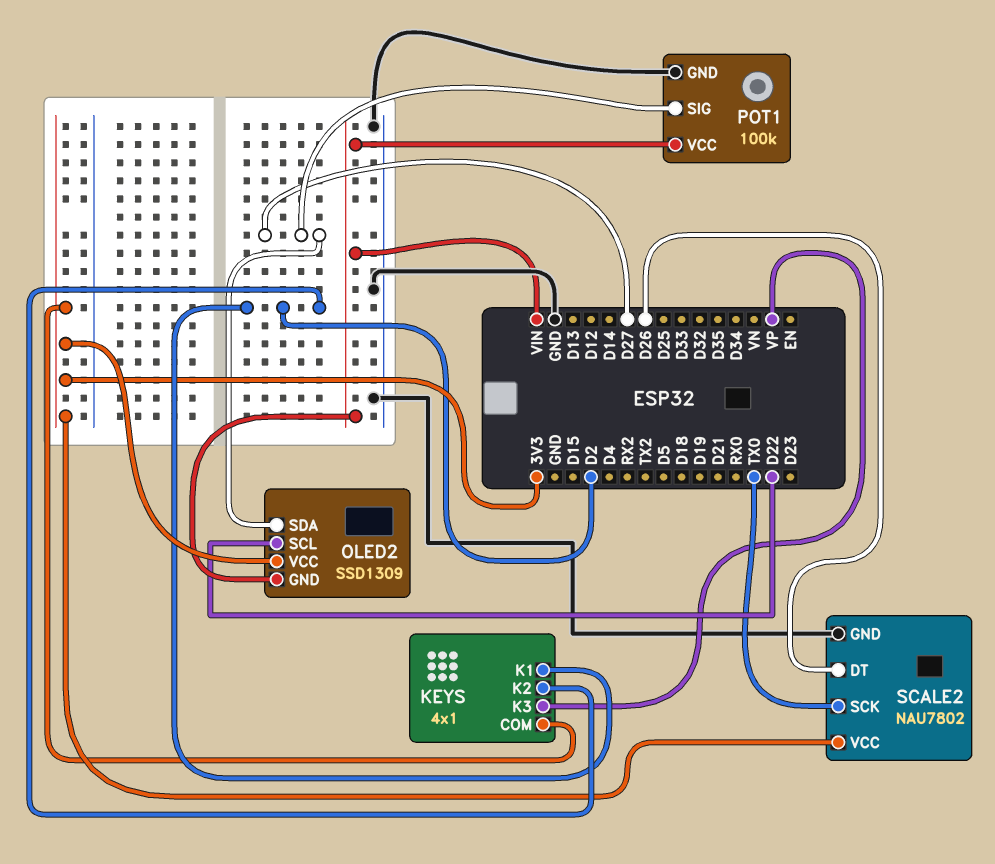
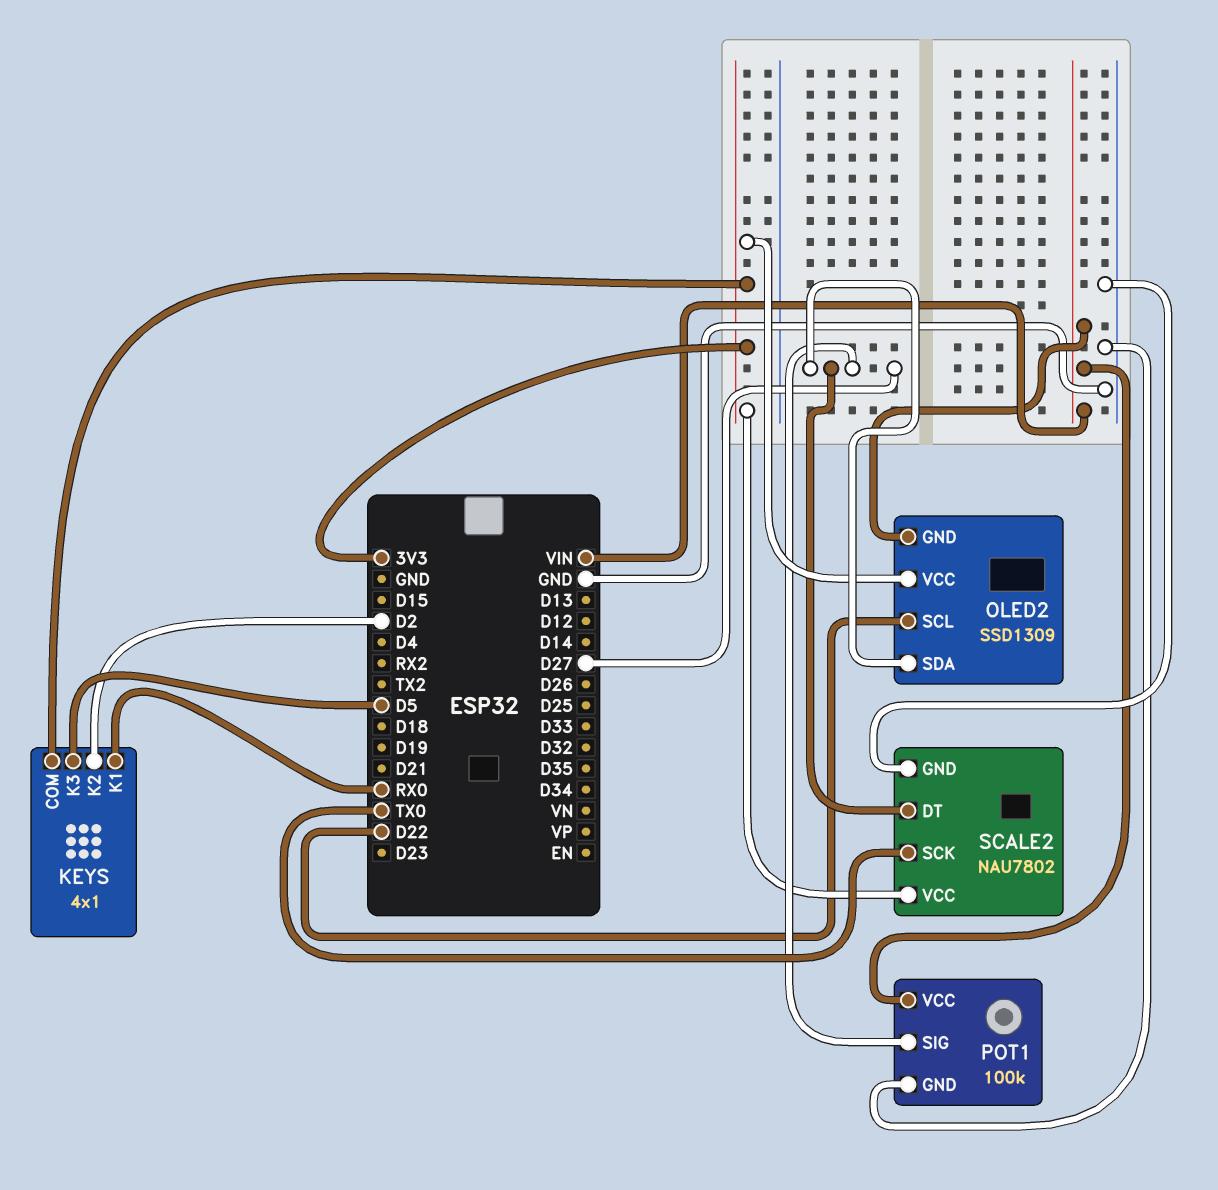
KEYS pin K1: D2 -> RX0
KEYS pin K3: VP -> D5
SCALE2 pin DT: D26 -> D27

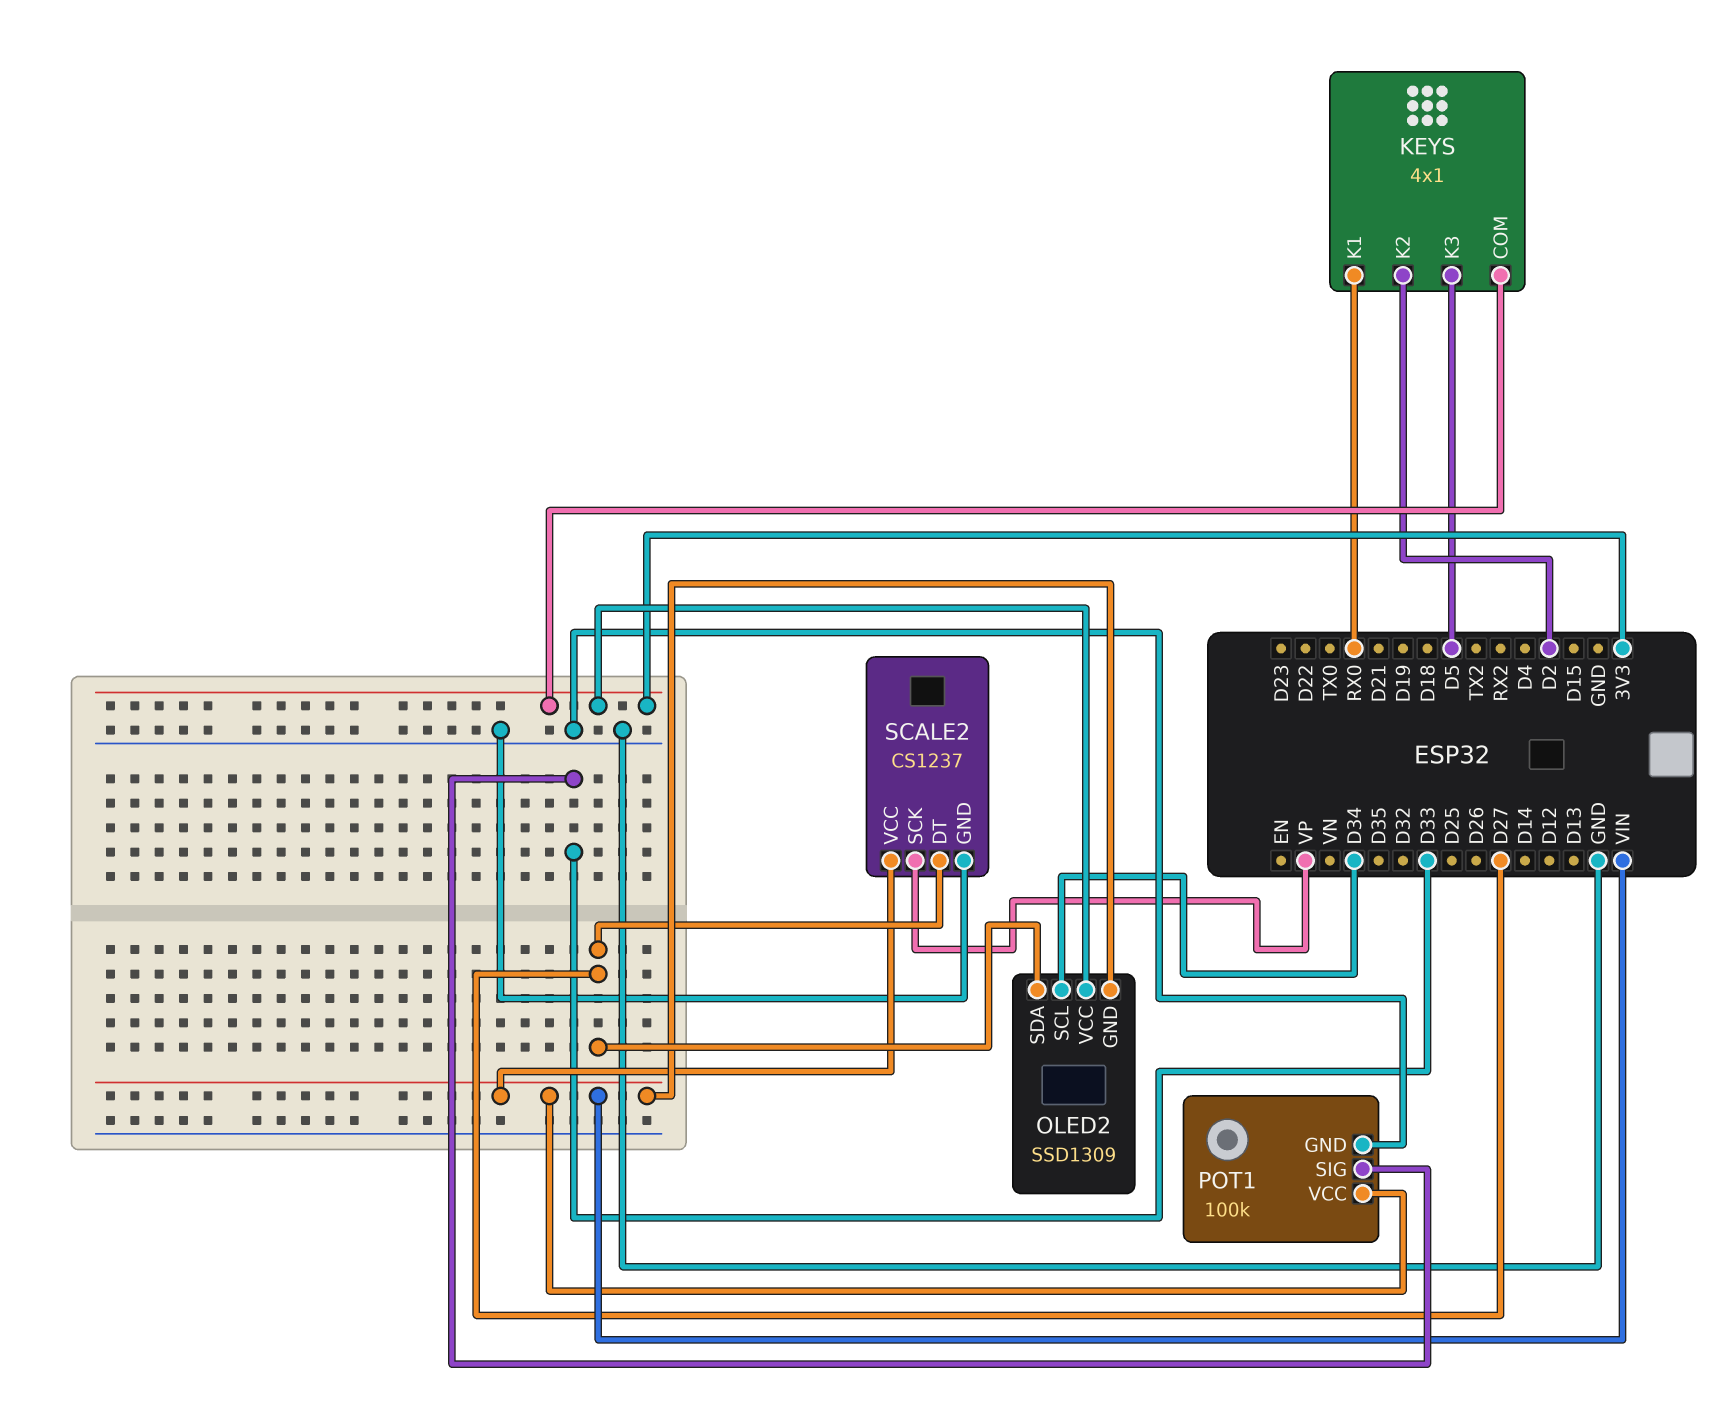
OLED2 pin SCL: D22 -> D34
POT1 pin SIG: D27 -> D33
SCALE2: NAU7802 -> CS1237
SCALE2 pin SCK: TX0 -> VP
SCALE2 pin VCC: 3V3 -> VIN

